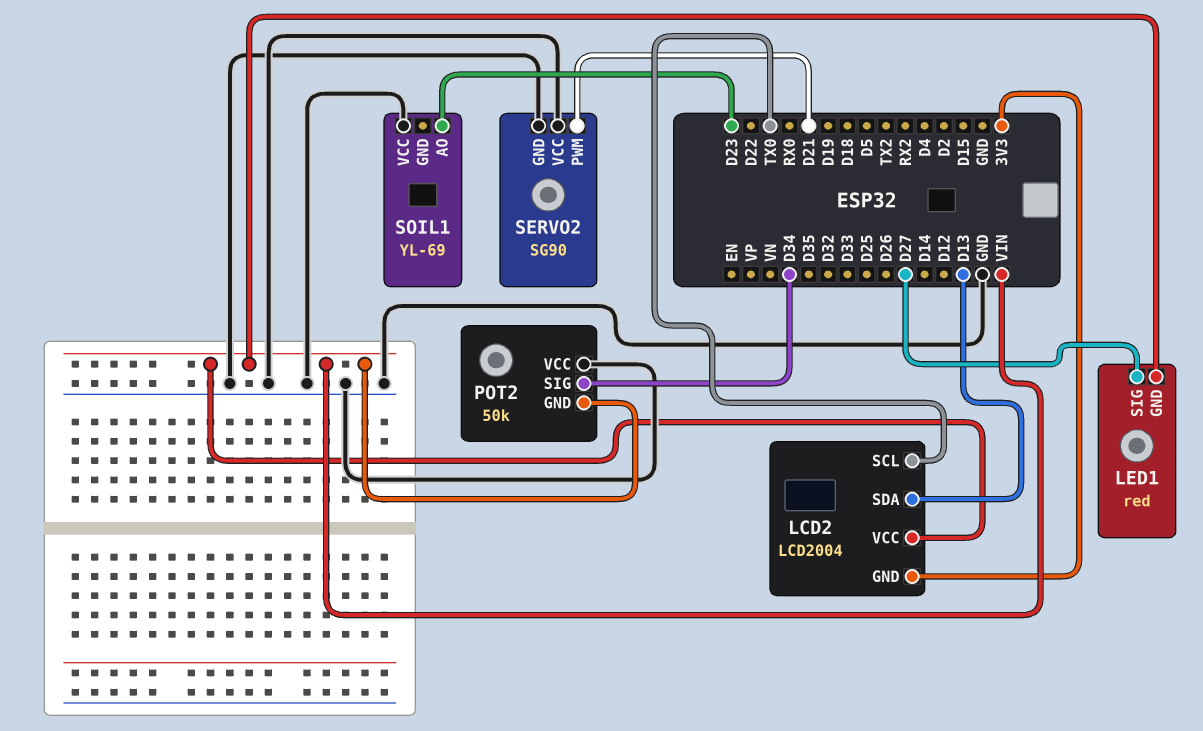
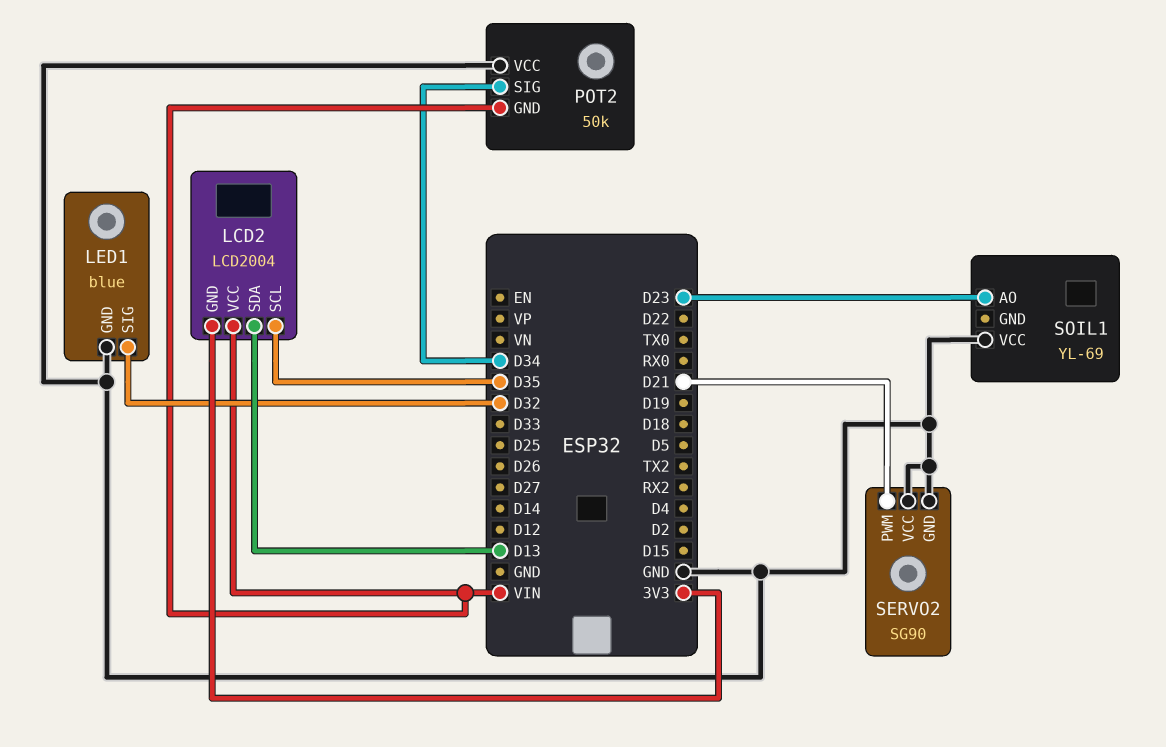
LCD2 pin SCL: TX0 -> D35
LED1: red -> blue
LED1 pin GND: VIN -> GND
LED1 pin SIG: D27 -> D32

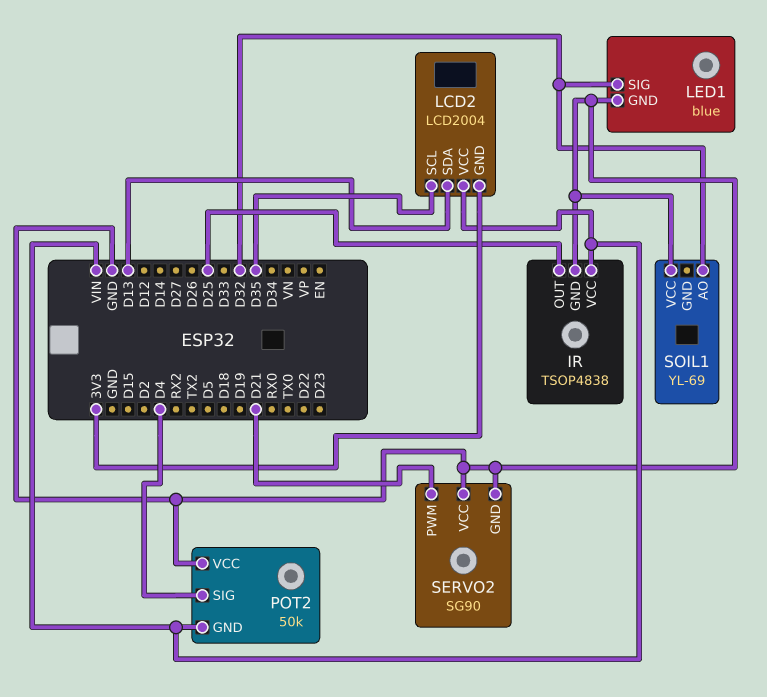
IR: none -> TSOP4838
IR pin GND: none -> GND
IR pin OUT: none -> D25
IR pin VCC: none -> VIN
POT2 pin SIG: D34 -> D4
SOIL1 pin AO: D23 -> D32

